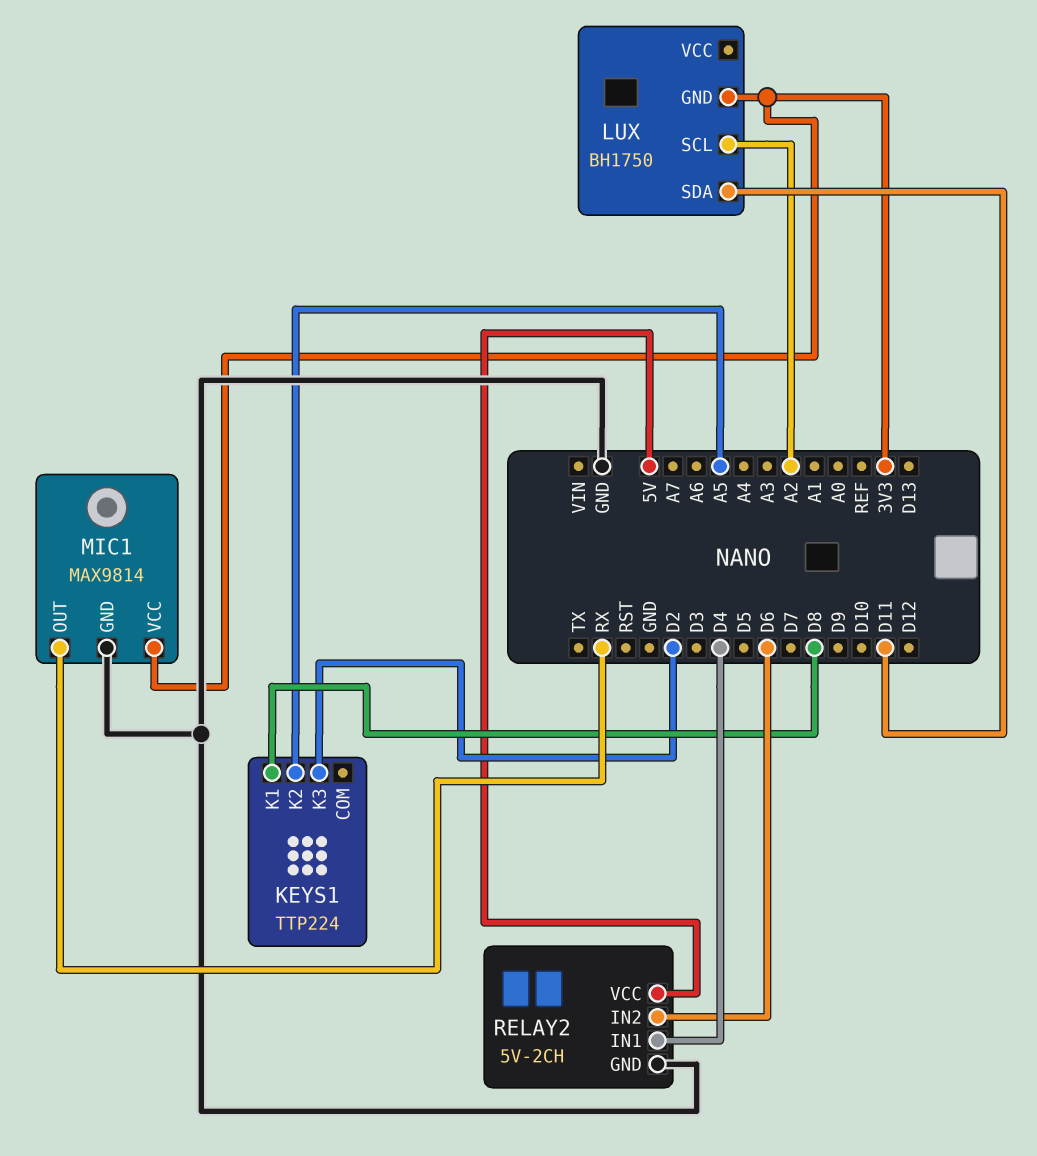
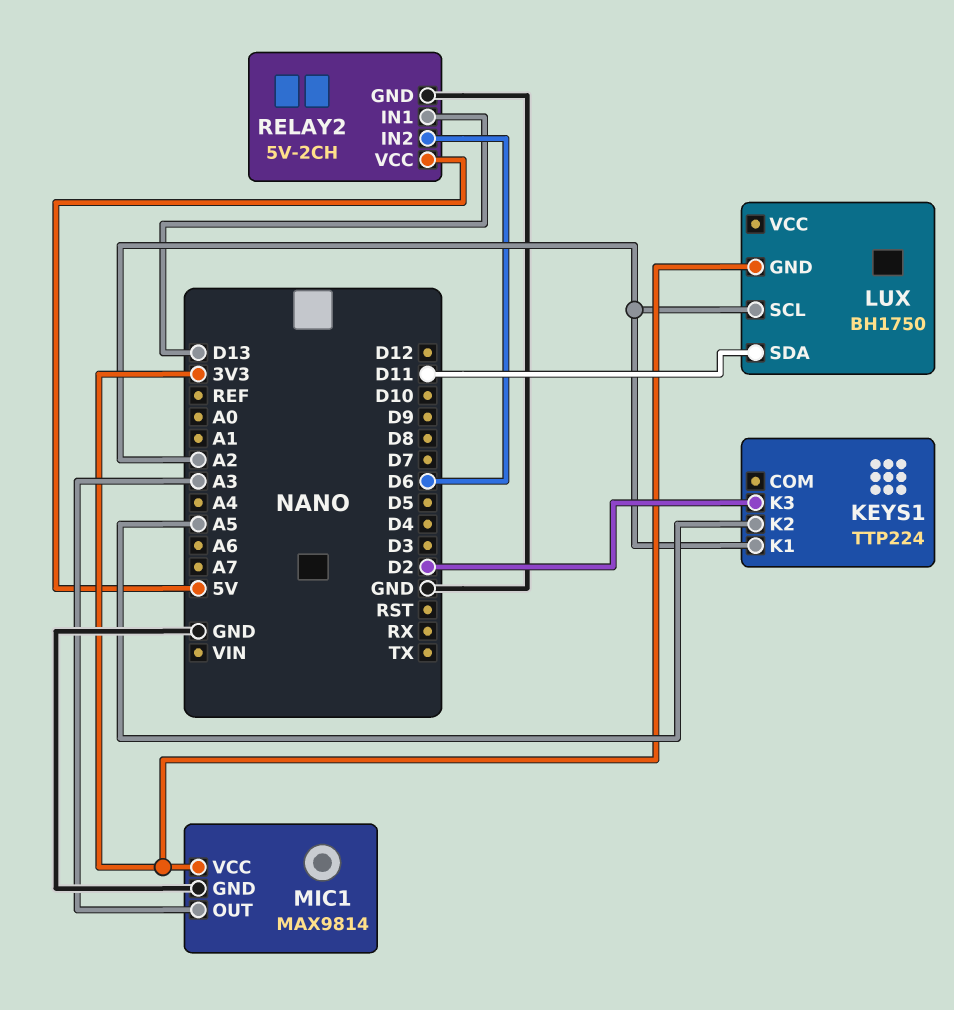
KEYS1 pin K1: D8 -> A2
MIC1 pin OUT: RX -> A3
RELAY2 pin IN1: D4 -> D13

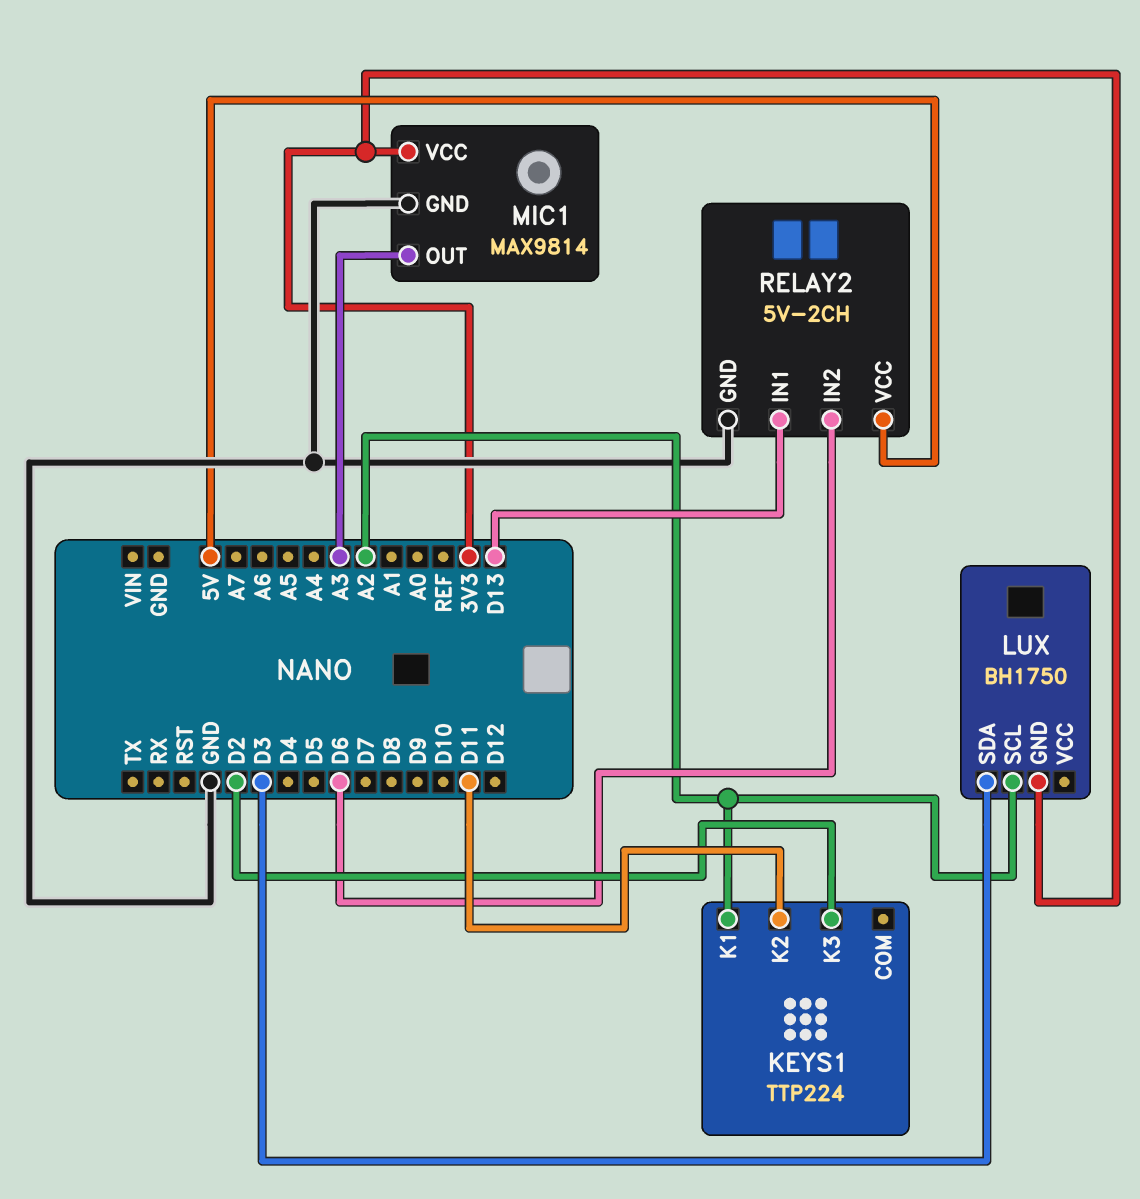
KEYS1 pin K2: A5 -> D11
LUX pin SDA: D11 -> D3

